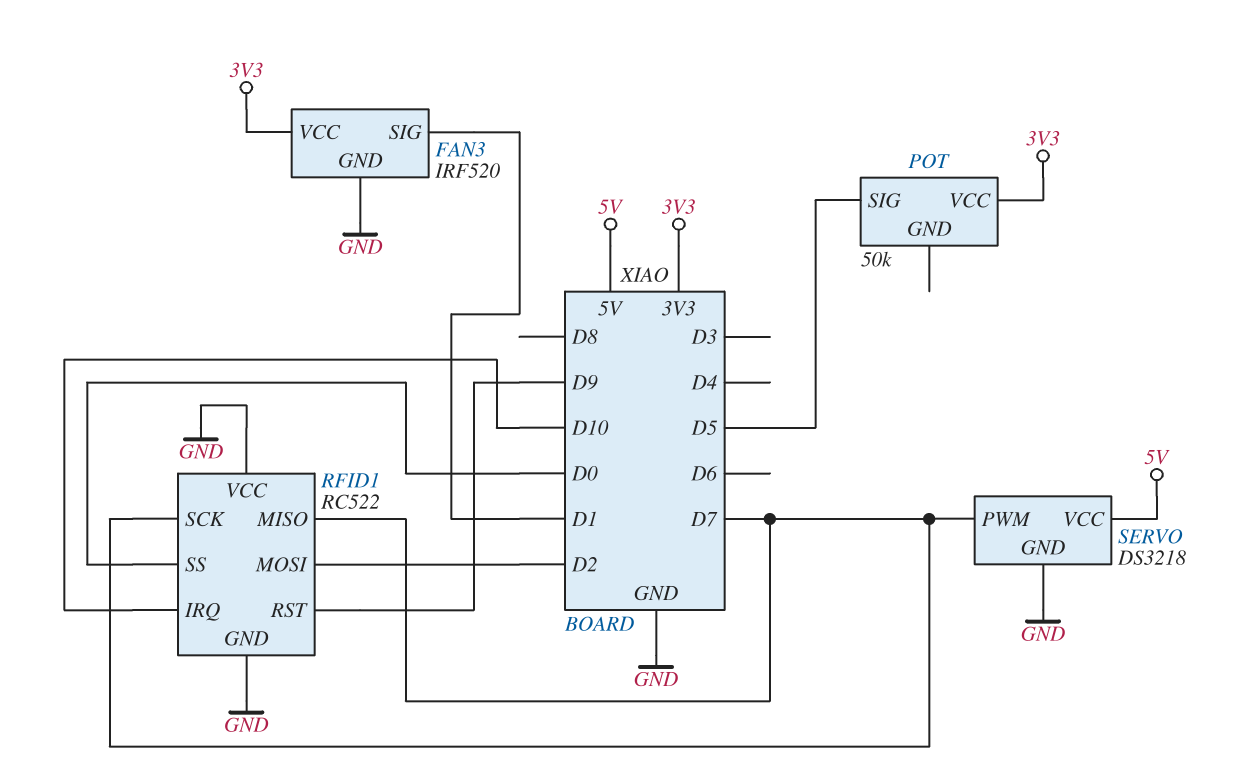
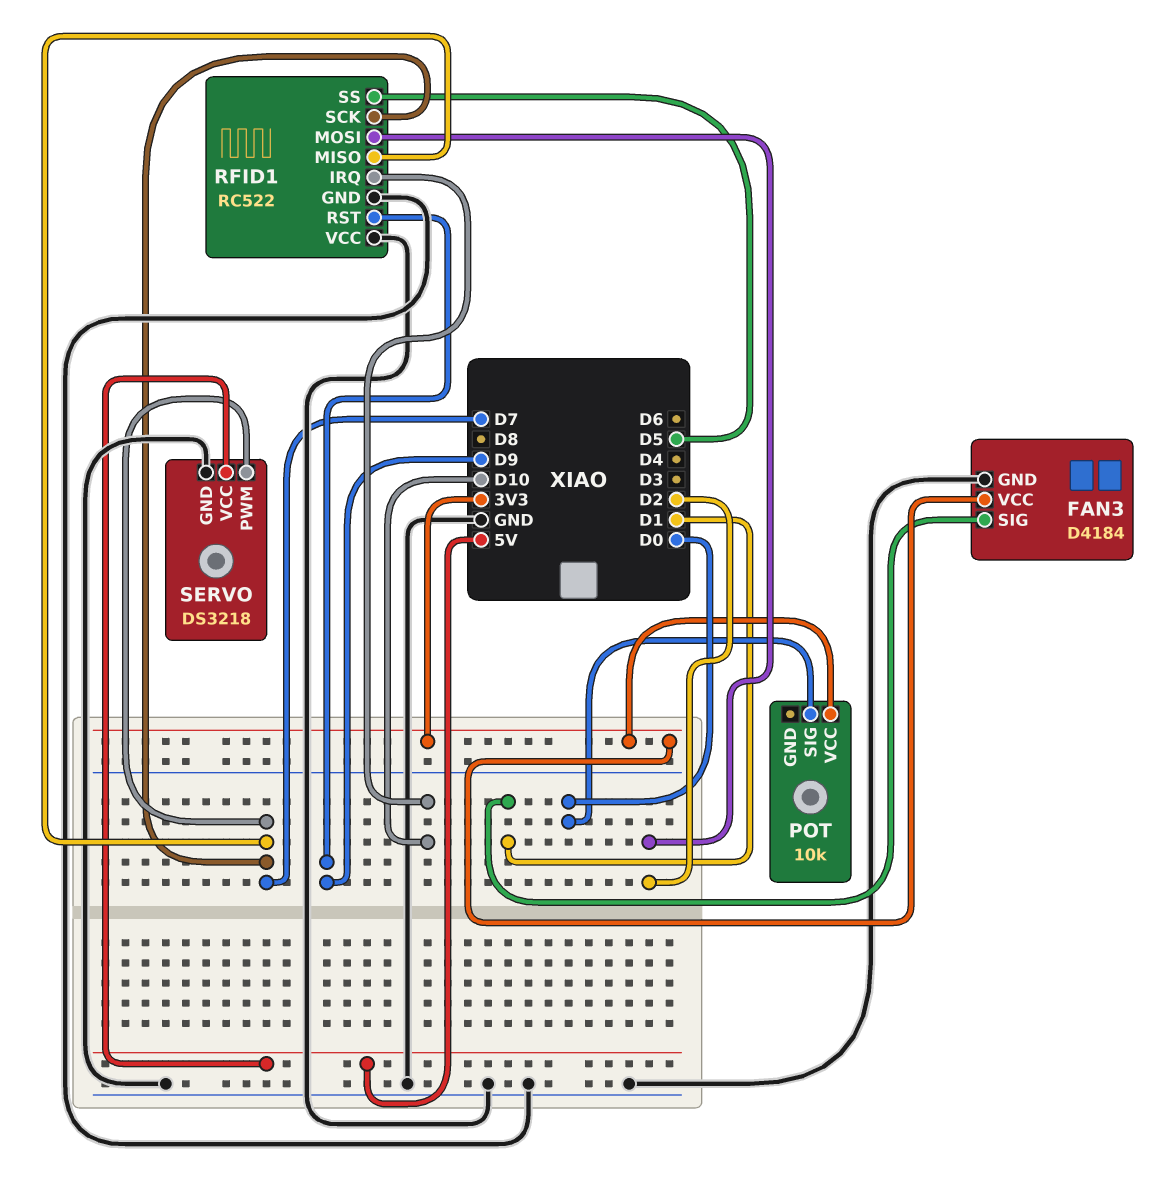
FAN3: IRF520 -> D4184
POT: 50k -> 10k
POT pin SIG: D5 -> D0
RFID1 pin SS: D0 -> D5

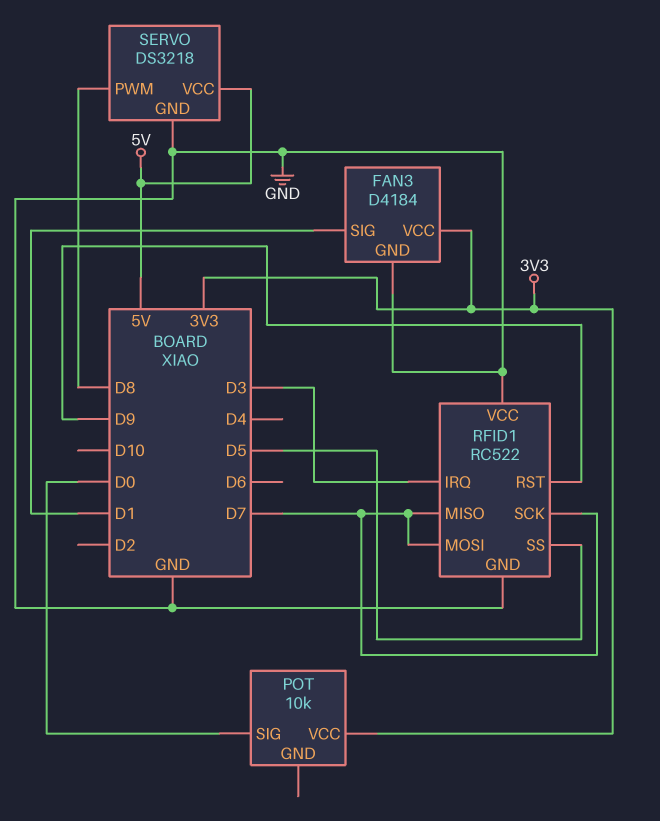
RFID1 pin IRQ: D10 -> D3
RFID1 pin MOSI: D2 -> D7
SERVO pin PWM: D7 -> D8

